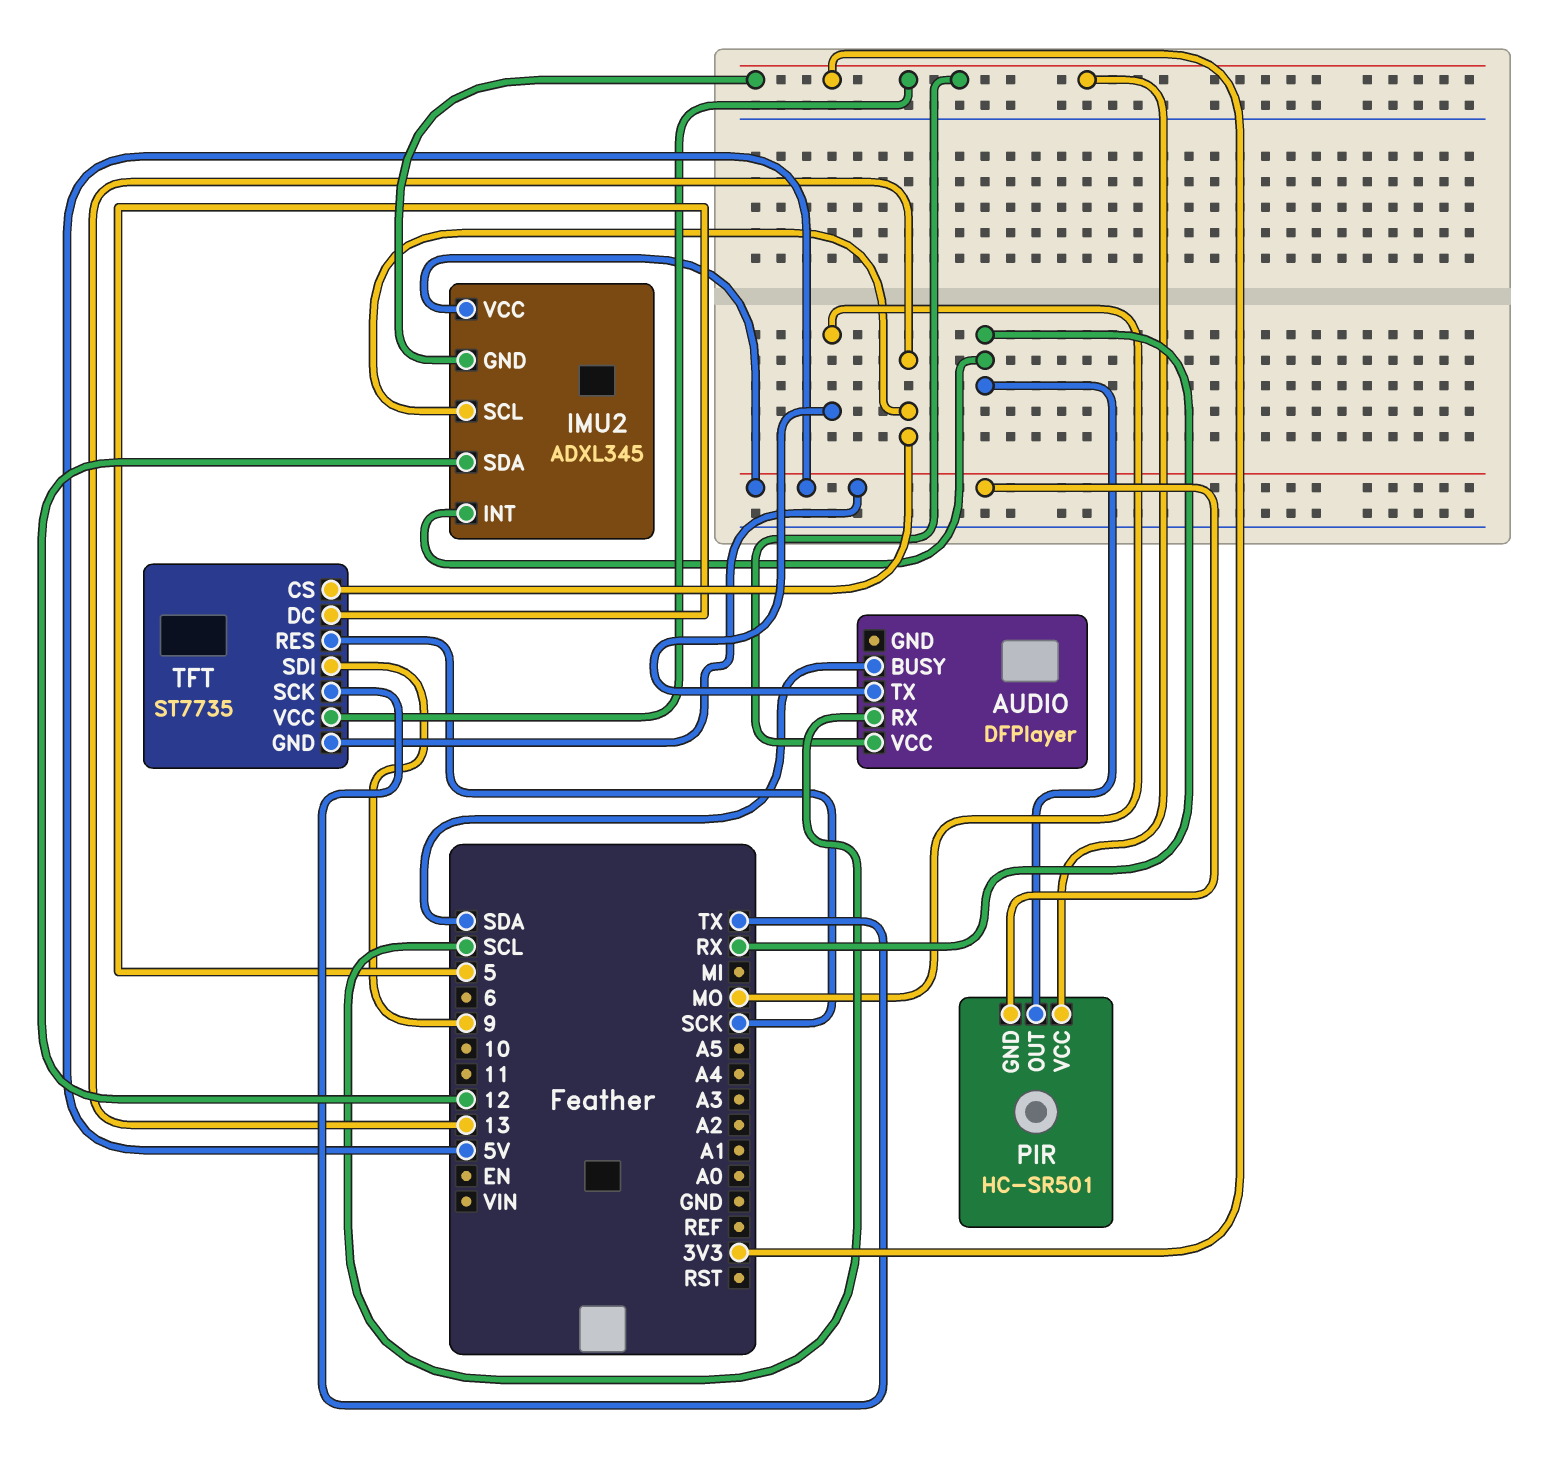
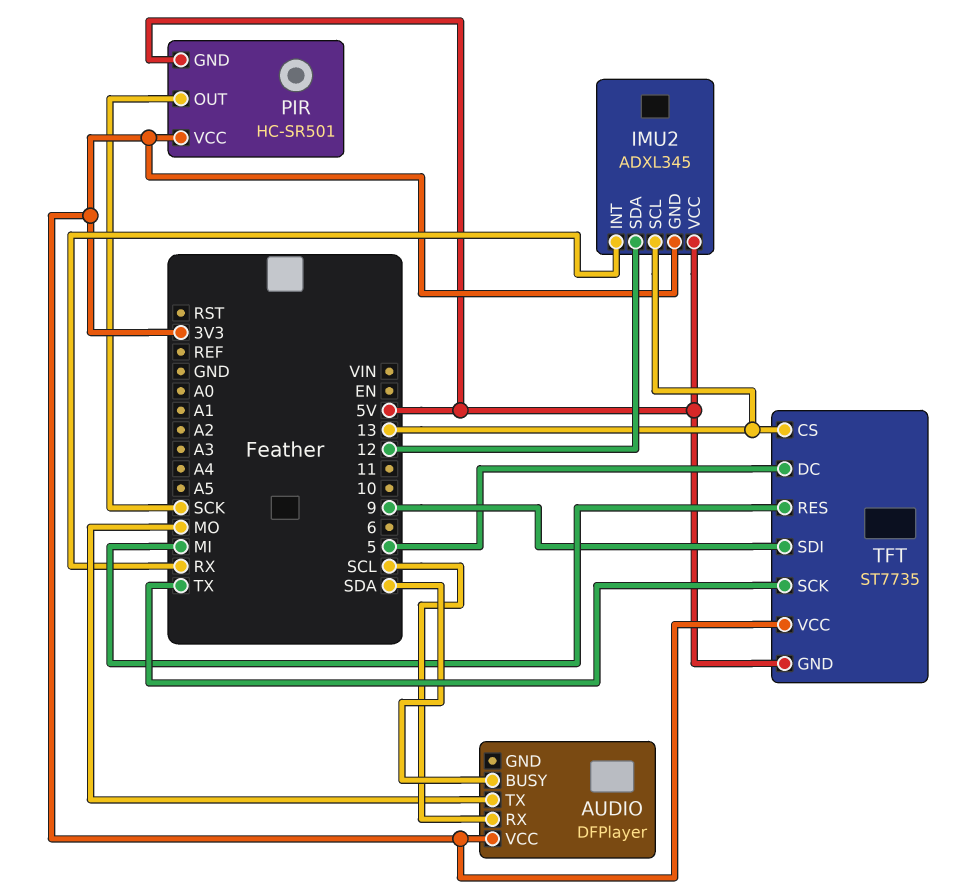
PIR pin OUT: RX -> SCK
TFT pin RES: SCK -> MI

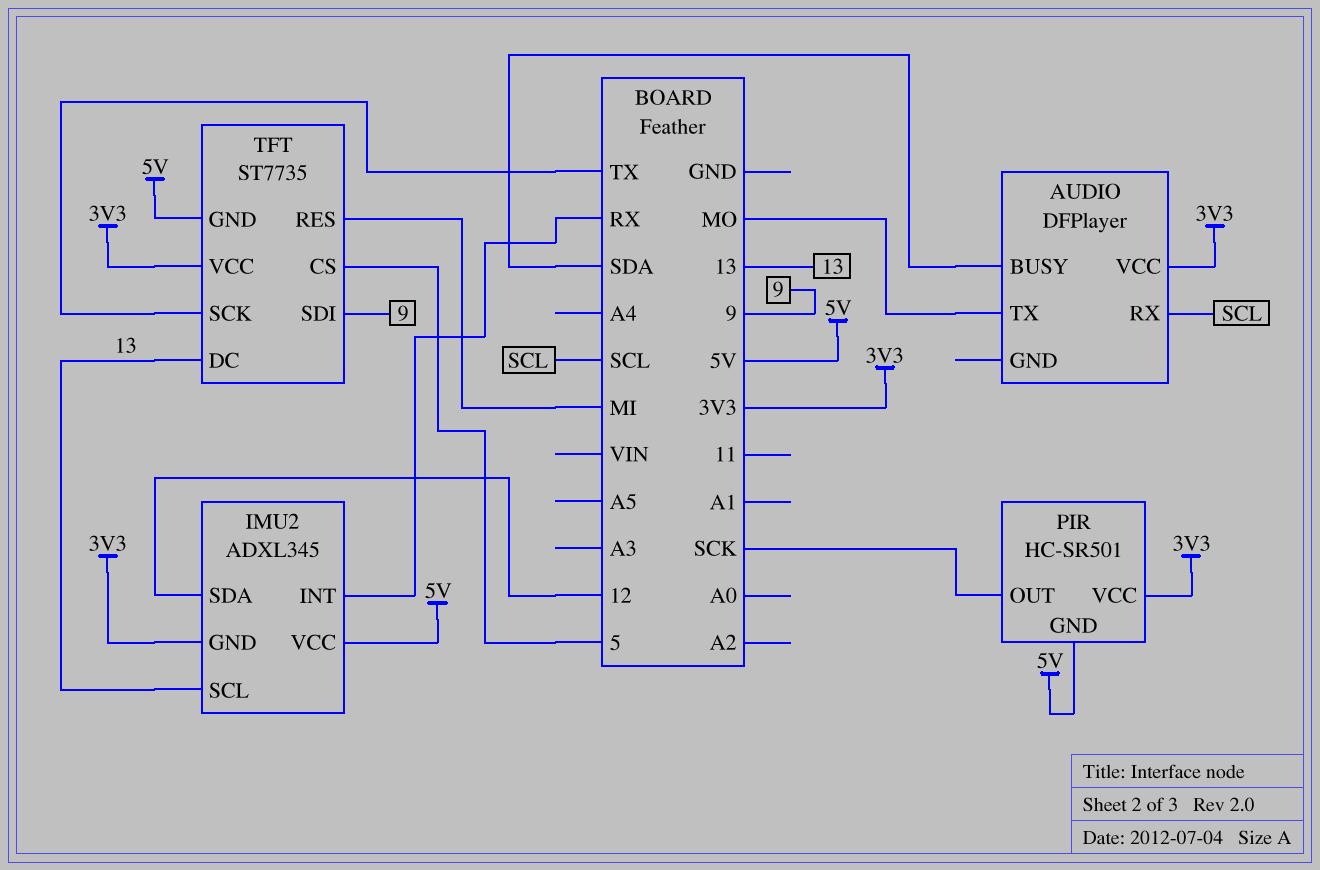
TFT pin CS: 13 -> 5
TFT pin DC: 5 -> 13

